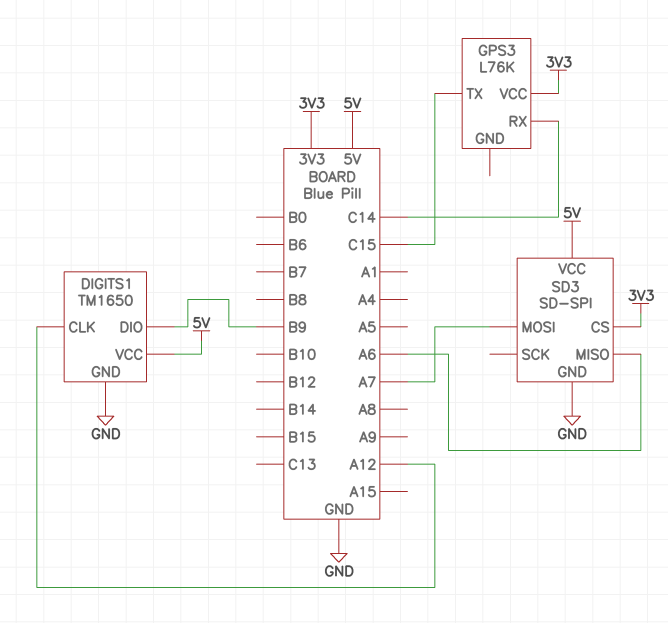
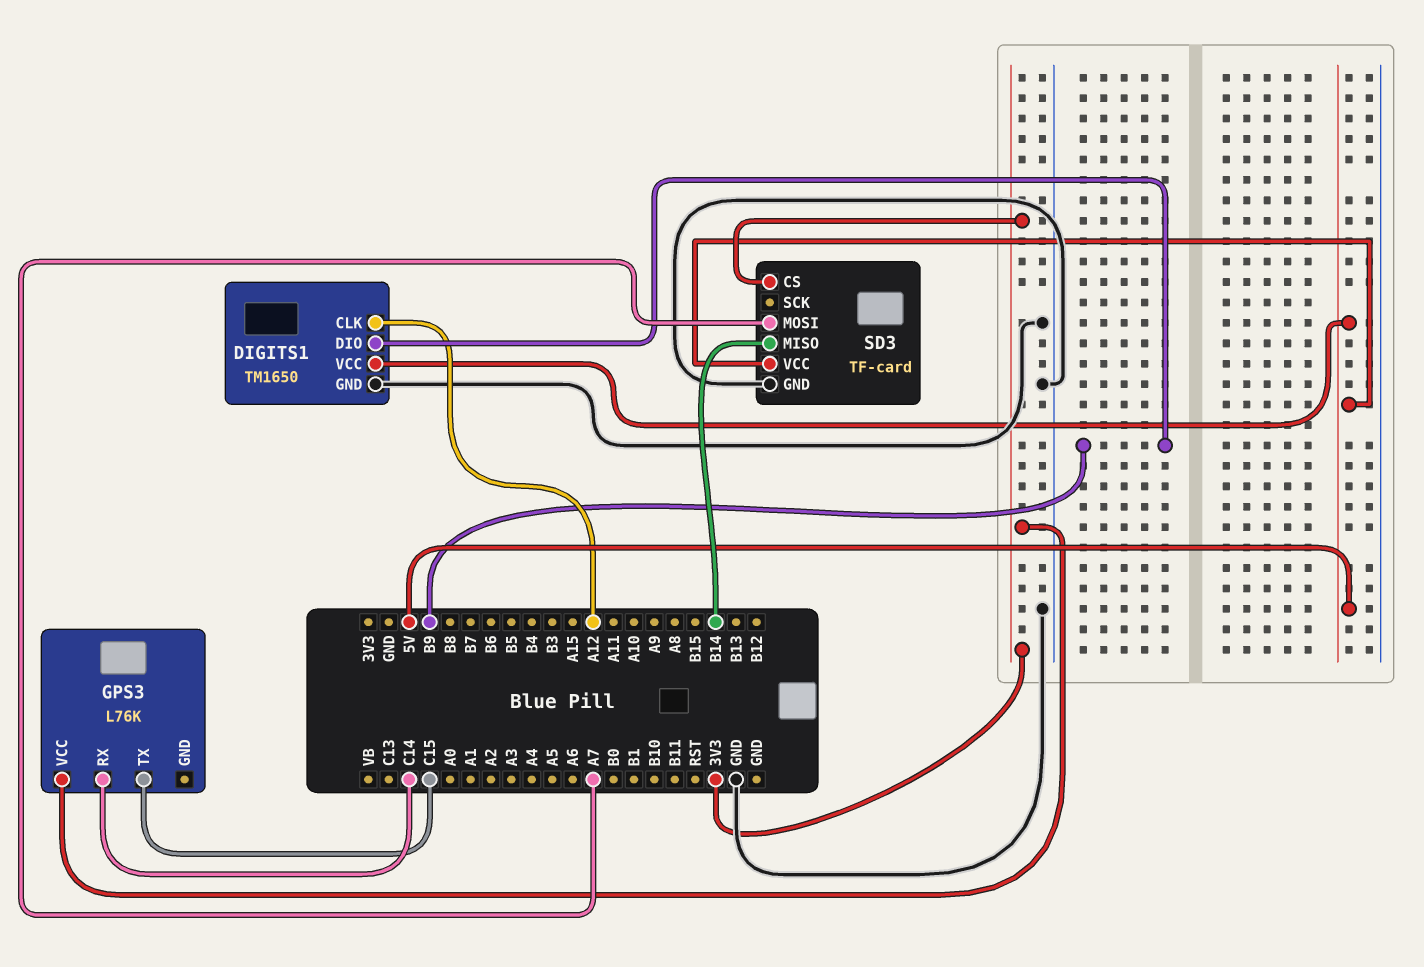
SD3: SD-SPI -> TF-card
SD3 pin MISO: A6 -> B14

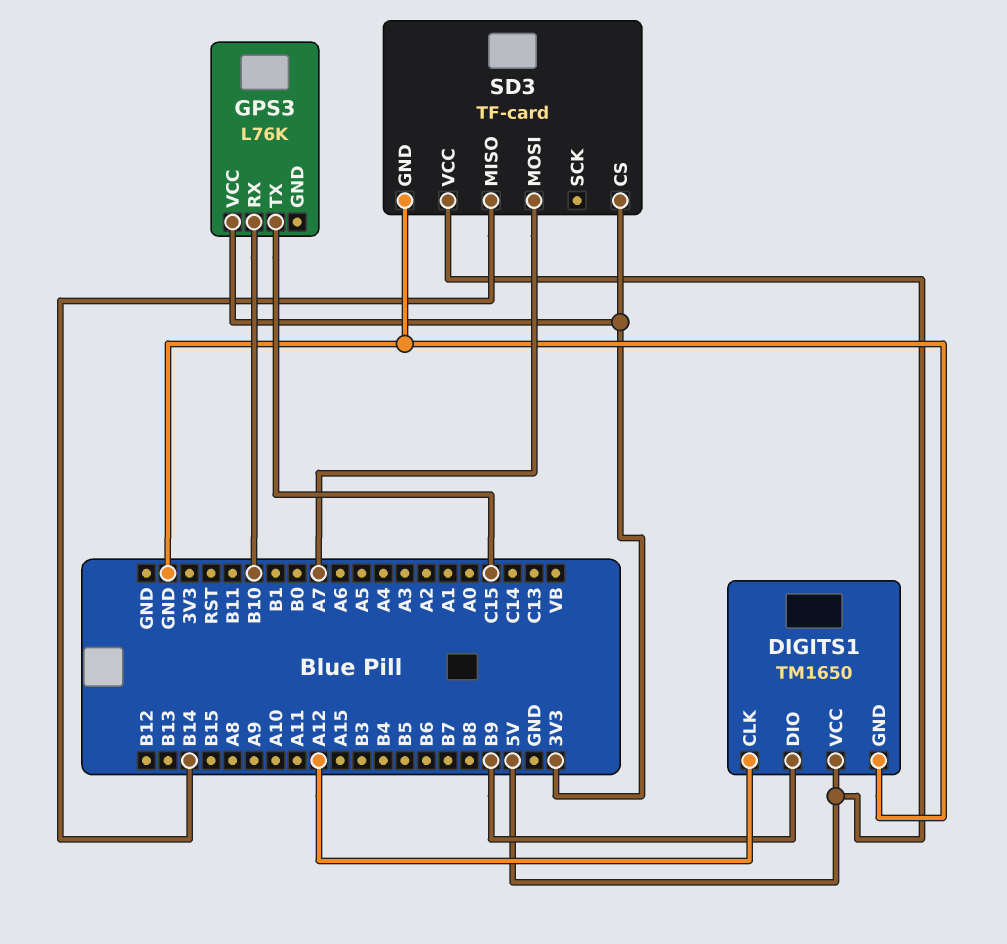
GPS3 pin RX: C14 -> B10

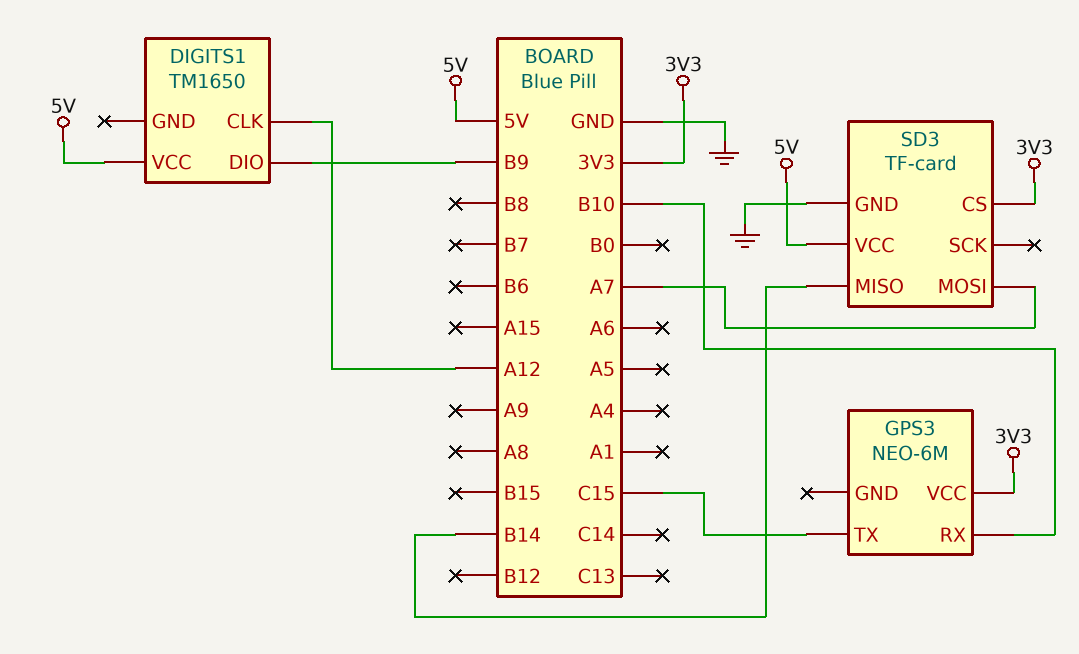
DIGITS1 pin GND: GND -> none
GPS3: L76K -> NEO-6M

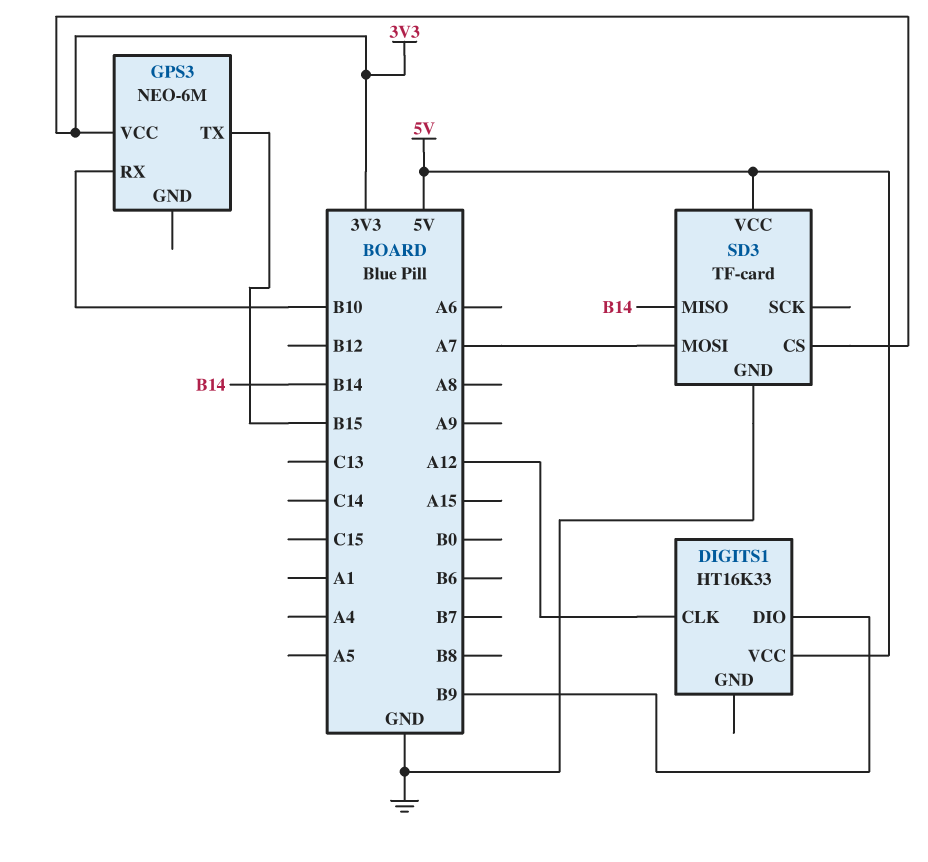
DIGITS1: TM1650 -> HT16K33
GPS3 pin TX: C15 -> B15

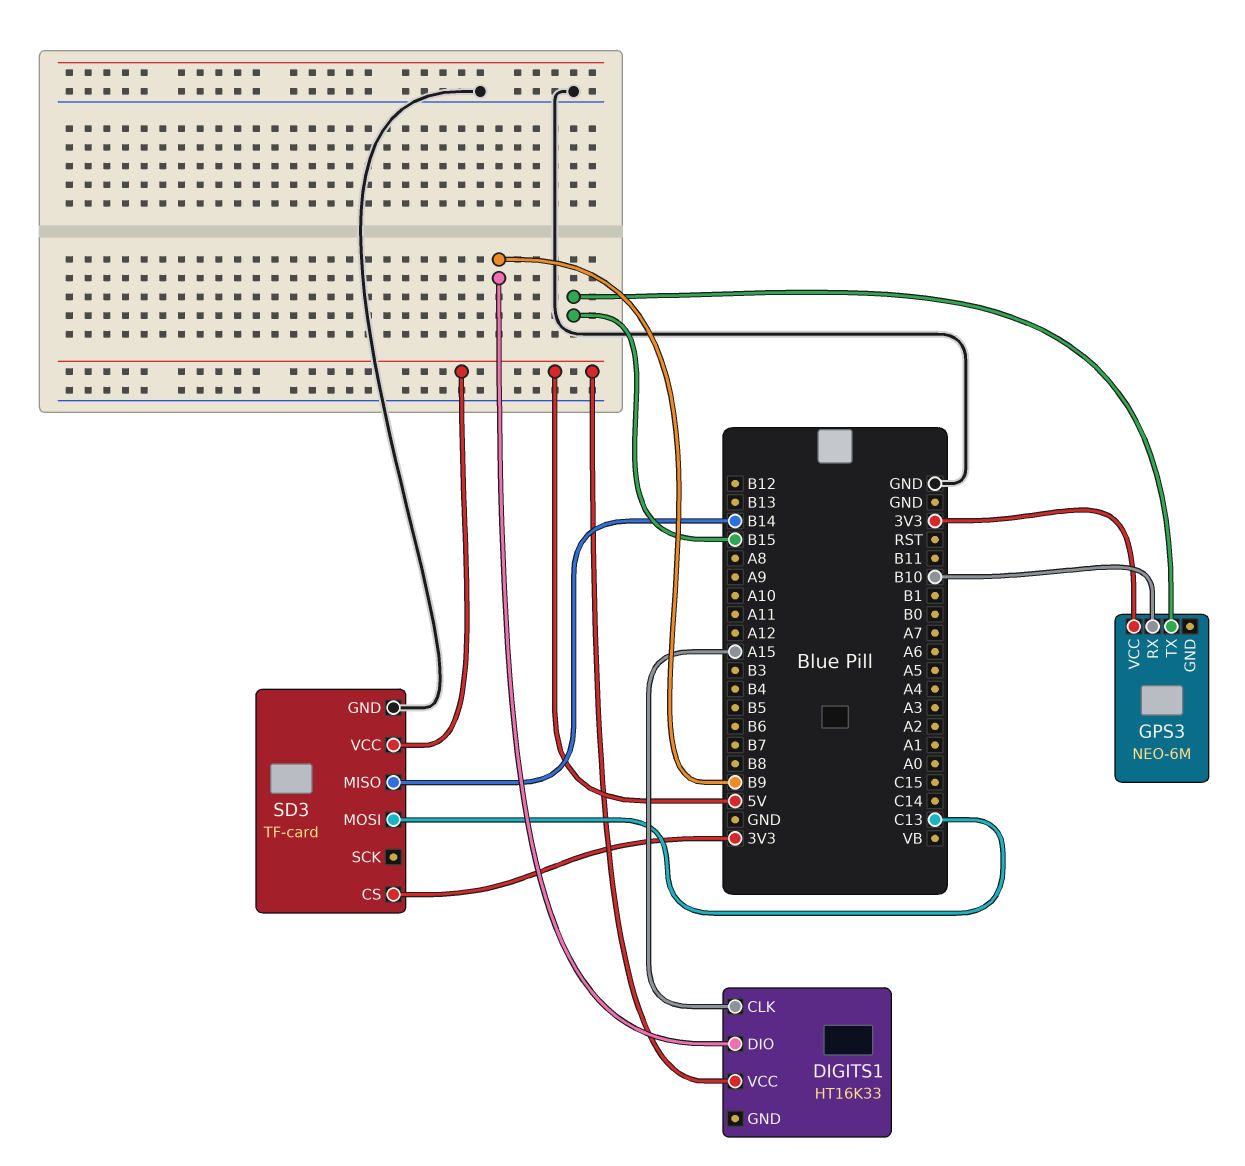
DIGITS1 pin CLK: A12 -> A15
SD3 pin MOSI: A7 -> C13

